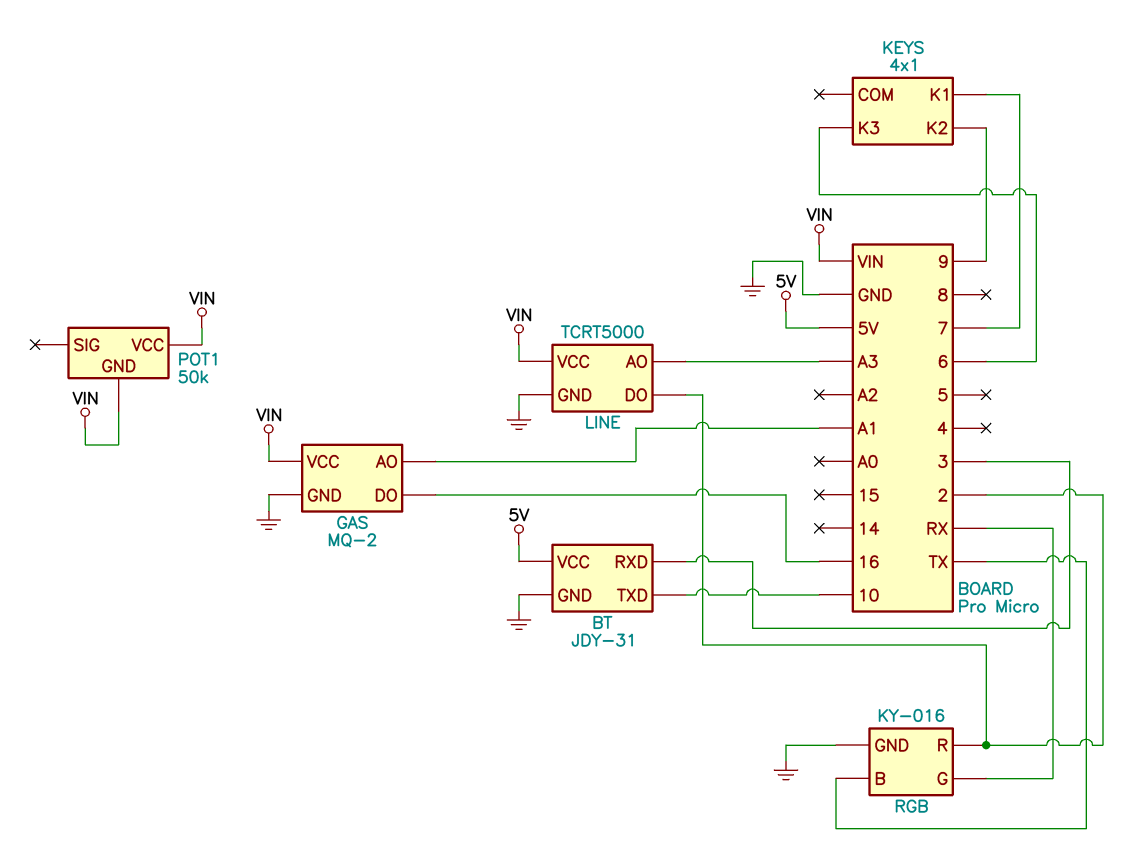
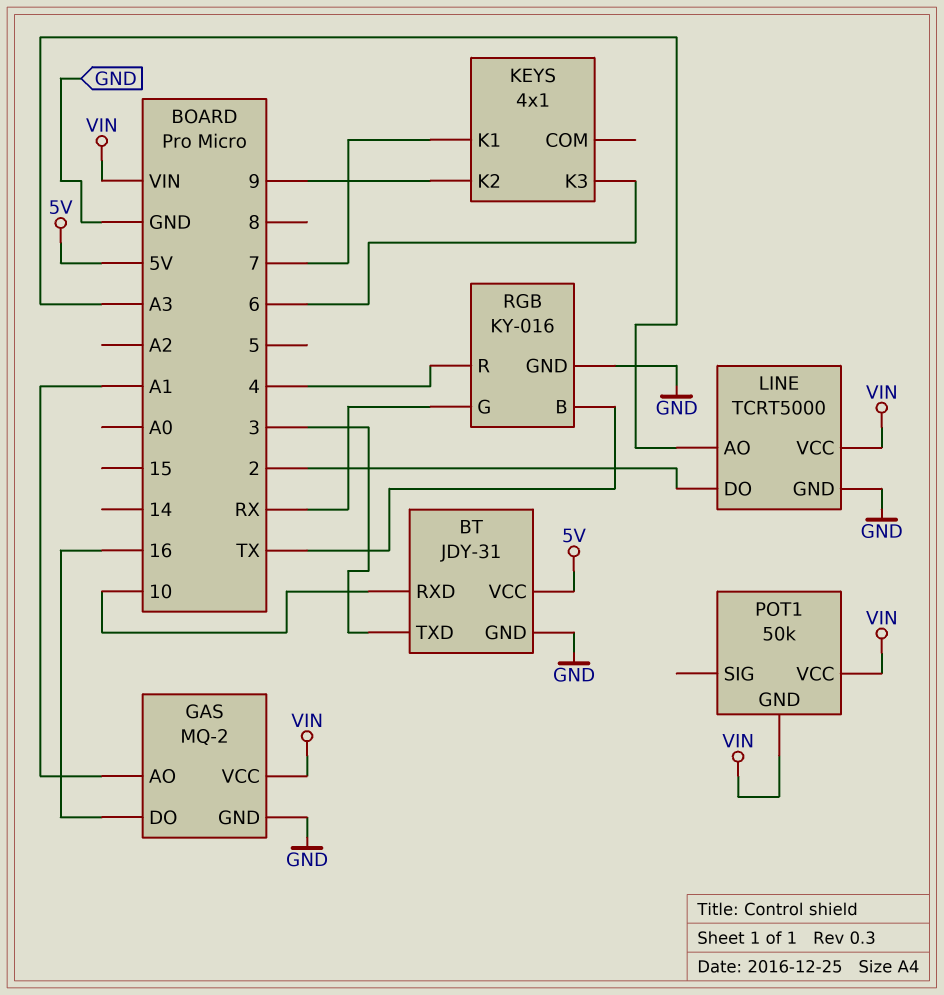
BT pin RXD: 3 -> 10
BT pin TXD: 10 -> 3
RGB pin R: 2 -> 4

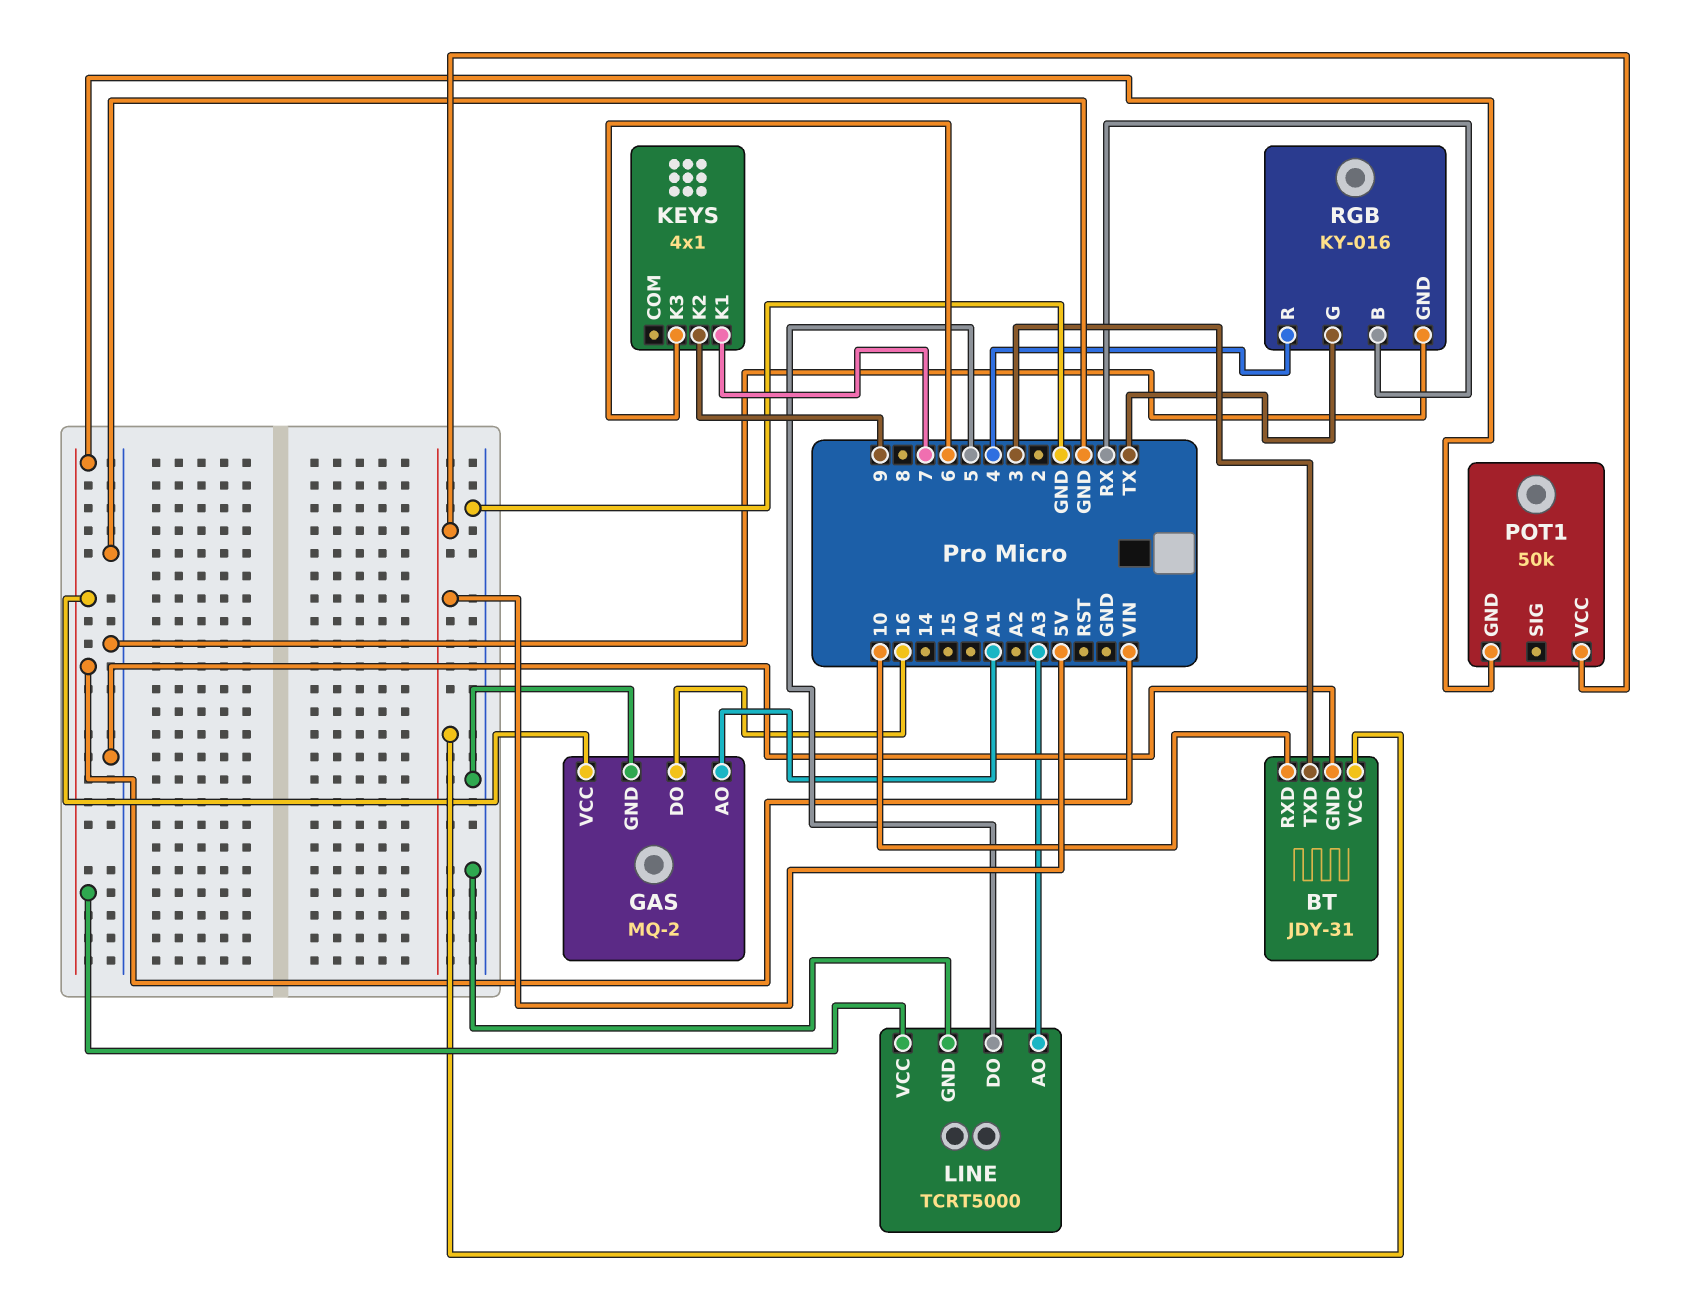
LINE pin DO: 2 -> 5
POT1 pin VCC: VIN -> 5V
RGB pin B: TX -> RX
RGB pin G: RX -> TX

